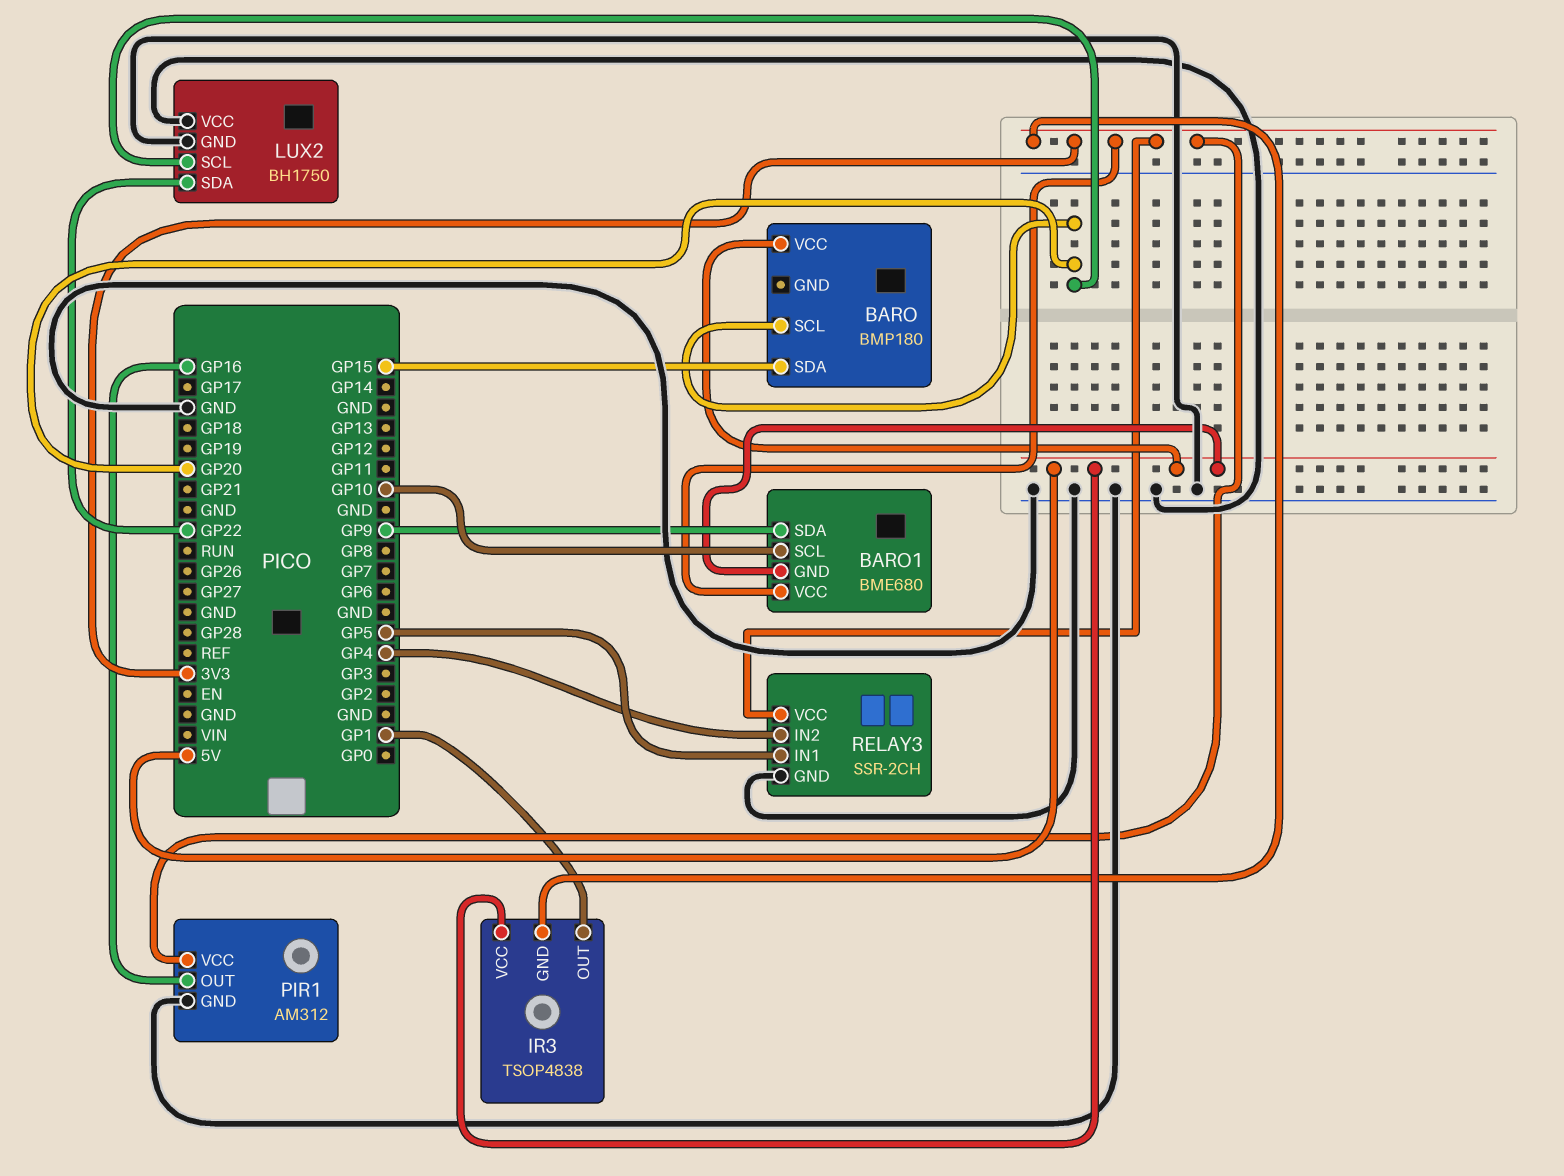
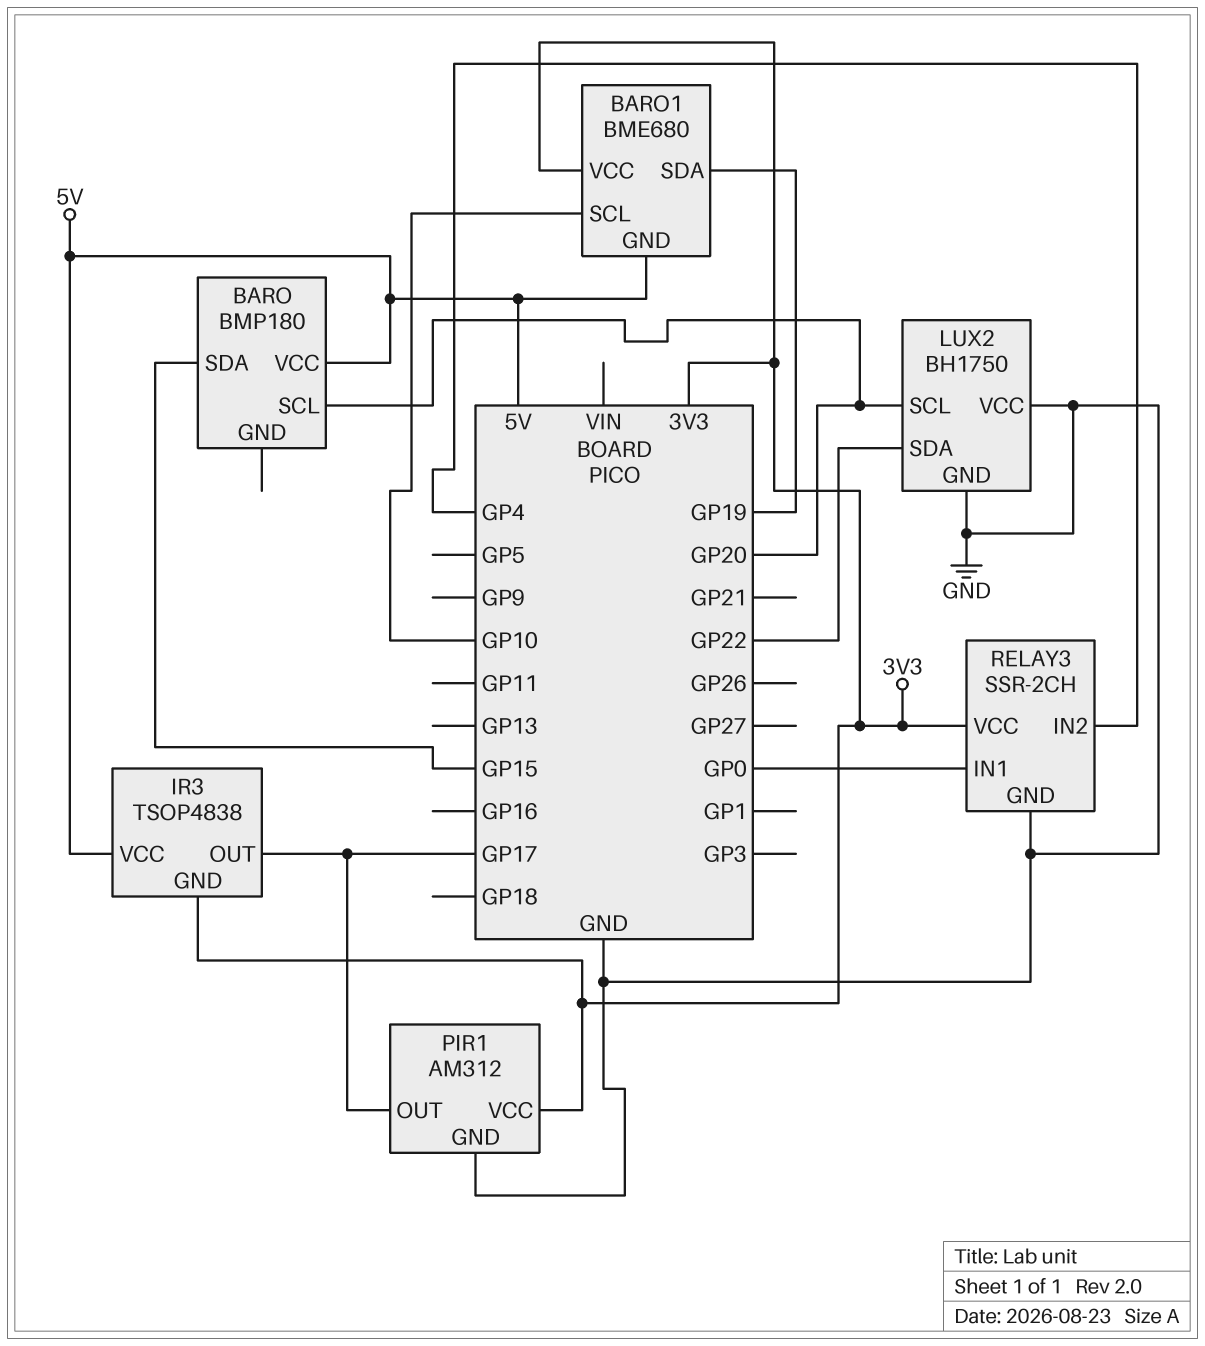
BARO1 pin SDA: GP9 -> GP19
IR3 pin OUT: GP1 -> GP17
PIR1 pin OUT: GP16 -> GP17
RELAY3 pin IN1: GP5 -> GP0

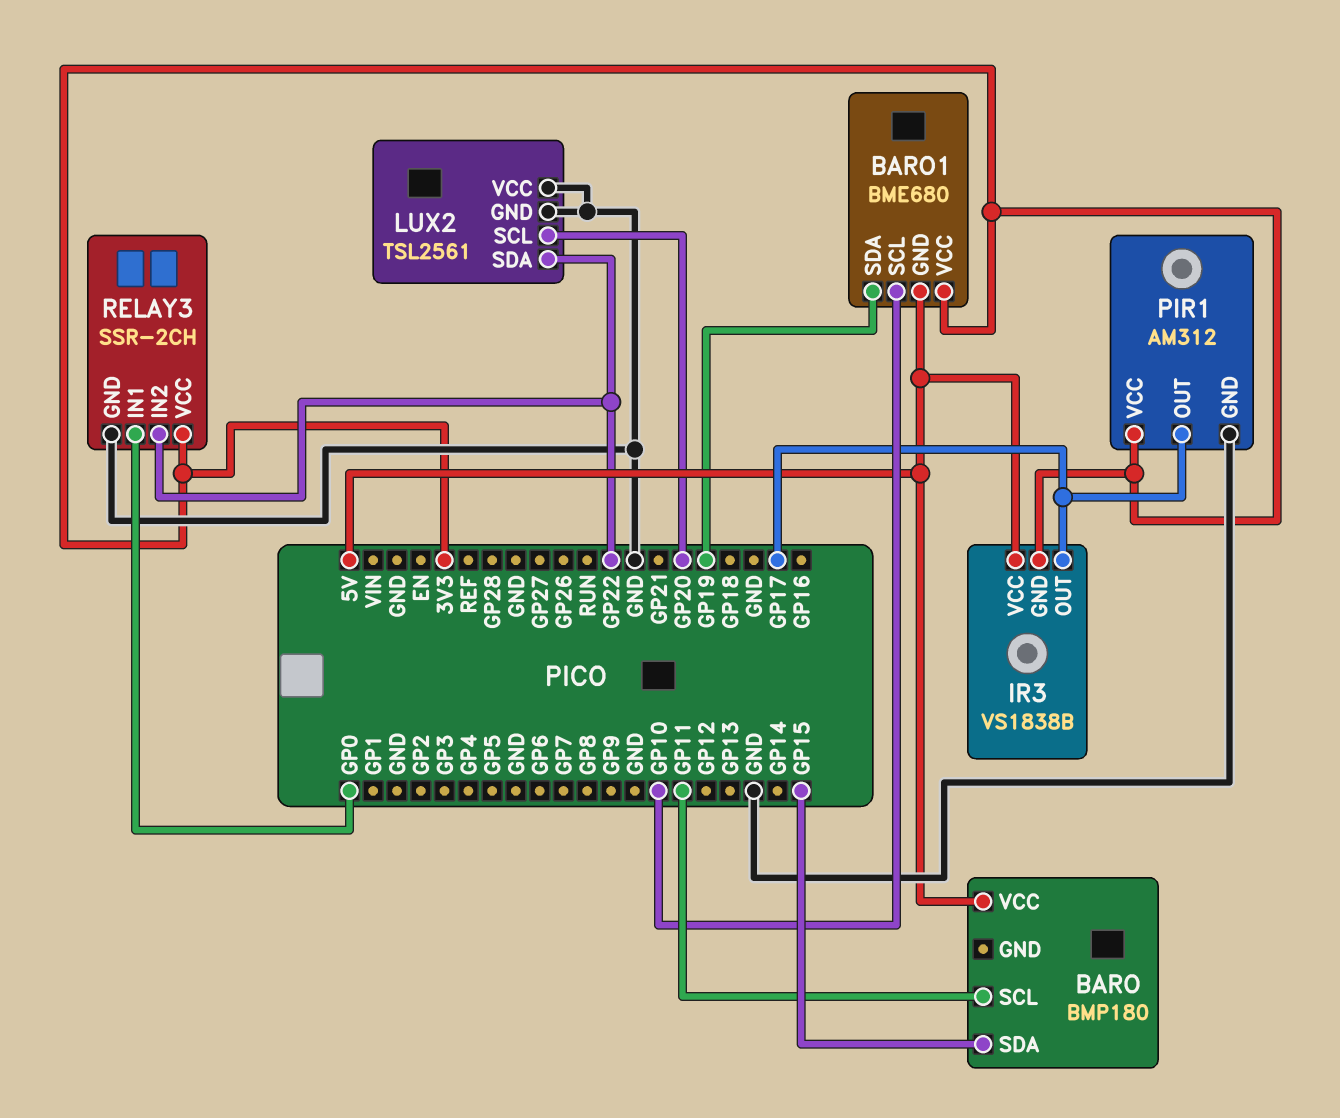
BARO pin SCL: GP20 -> GP11
IR3: TSOP4838 -> VS1838B
LUX2: BH1750 -> TSL2561
RELAY3 pin IN2: GP4 -> GP22

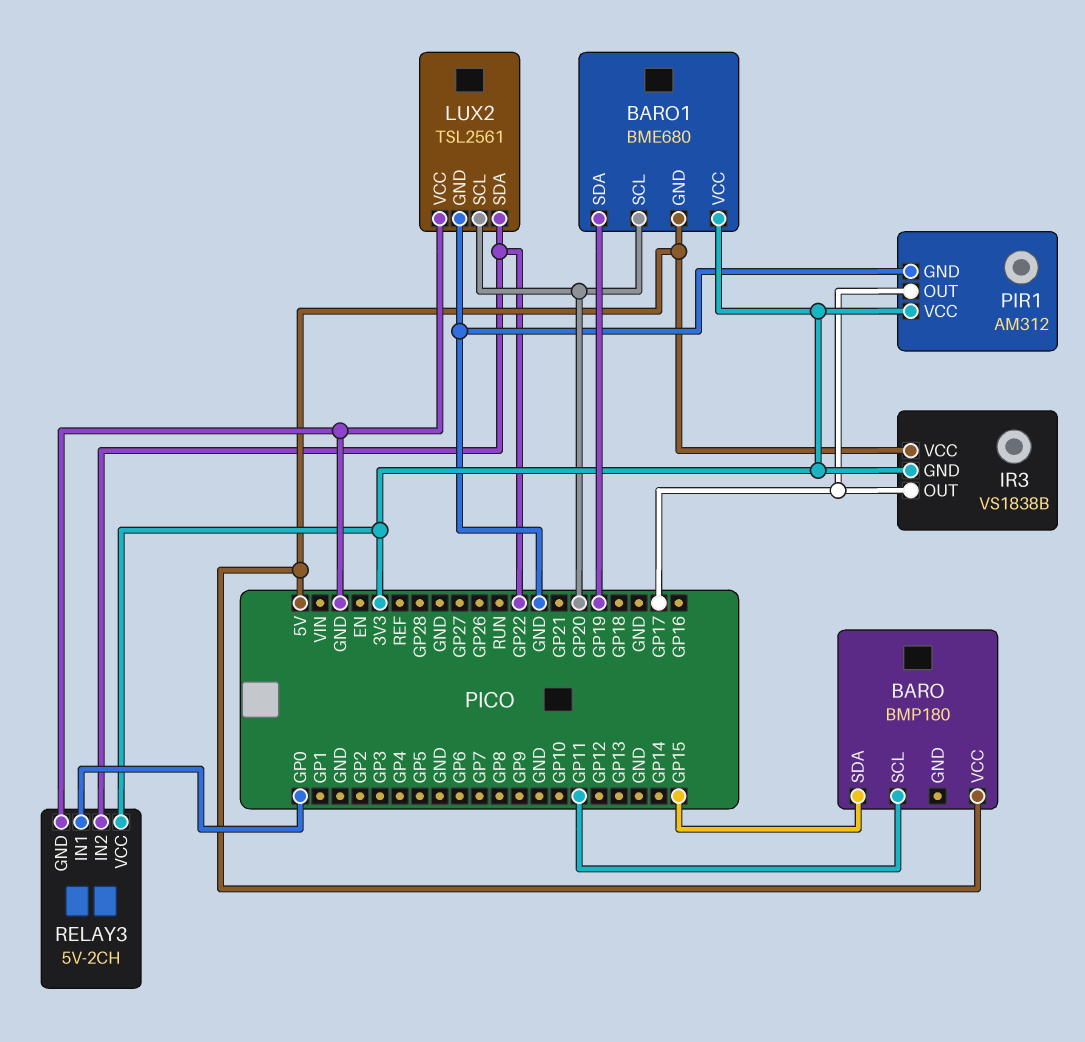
BARO1 pin SCL: GP10 -> GP20
RELAY3: SSR-2CH -> 5V-2CH

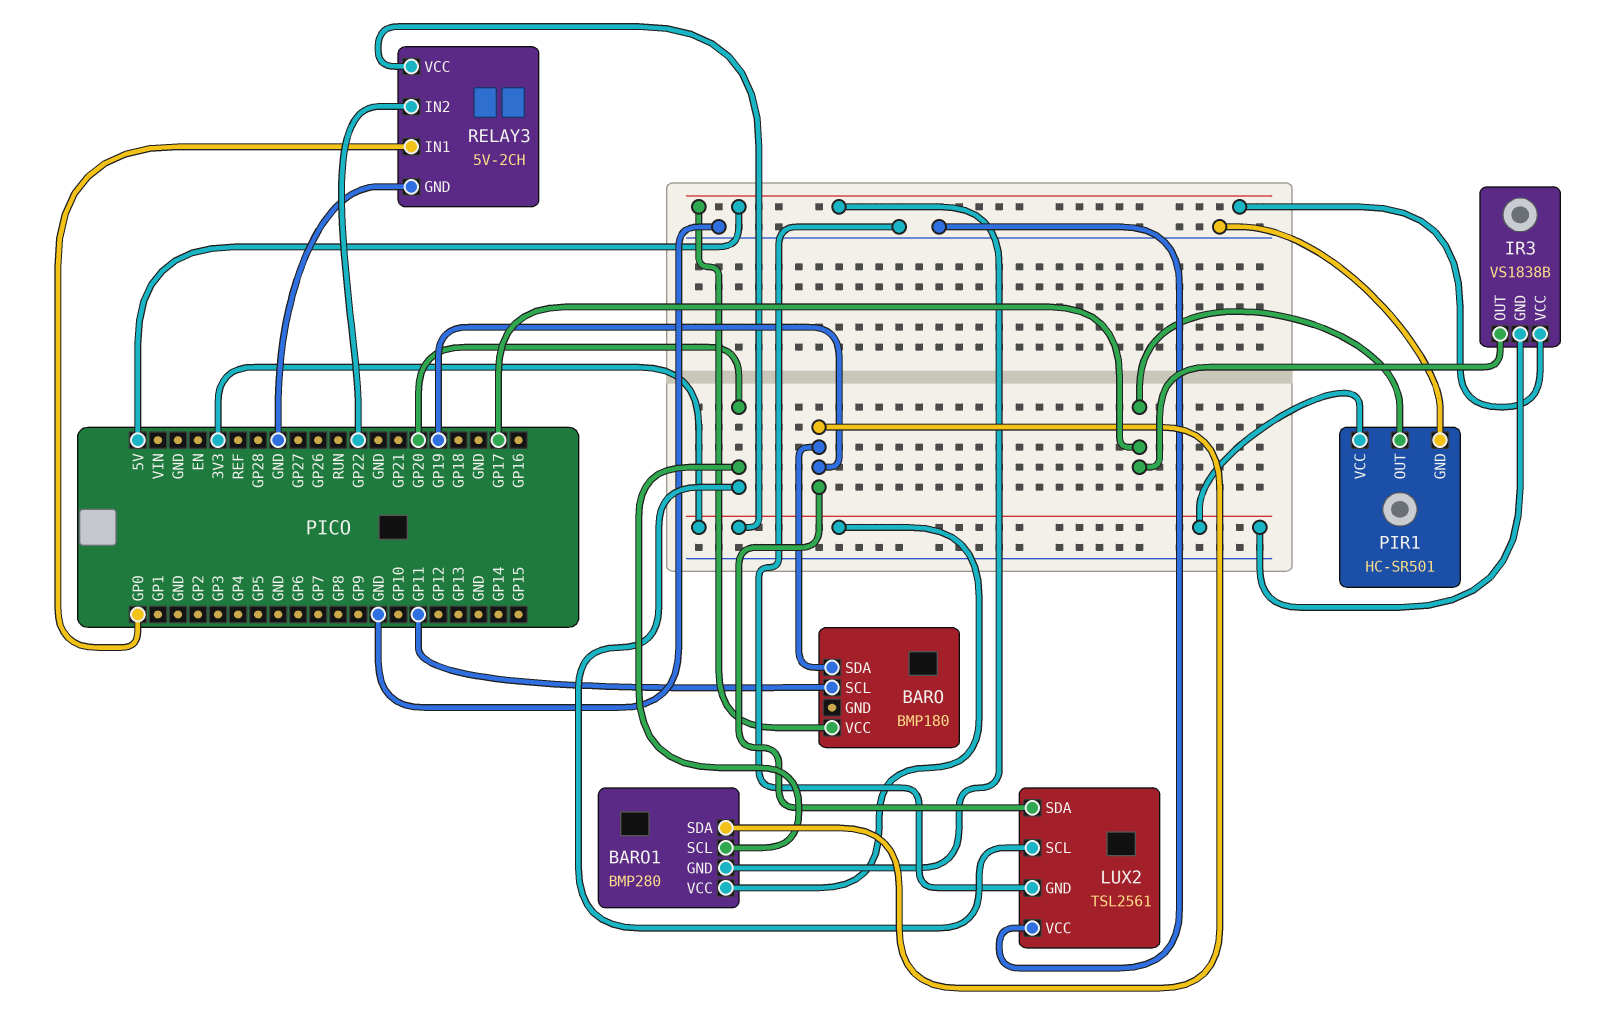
BARO pin SDA: GP15 -> GP19
BARO1: BME680 -> BMP280
LUX2 pin SDA: GP22 -> GP19
PIR1: AM312 -> HC-SR501

